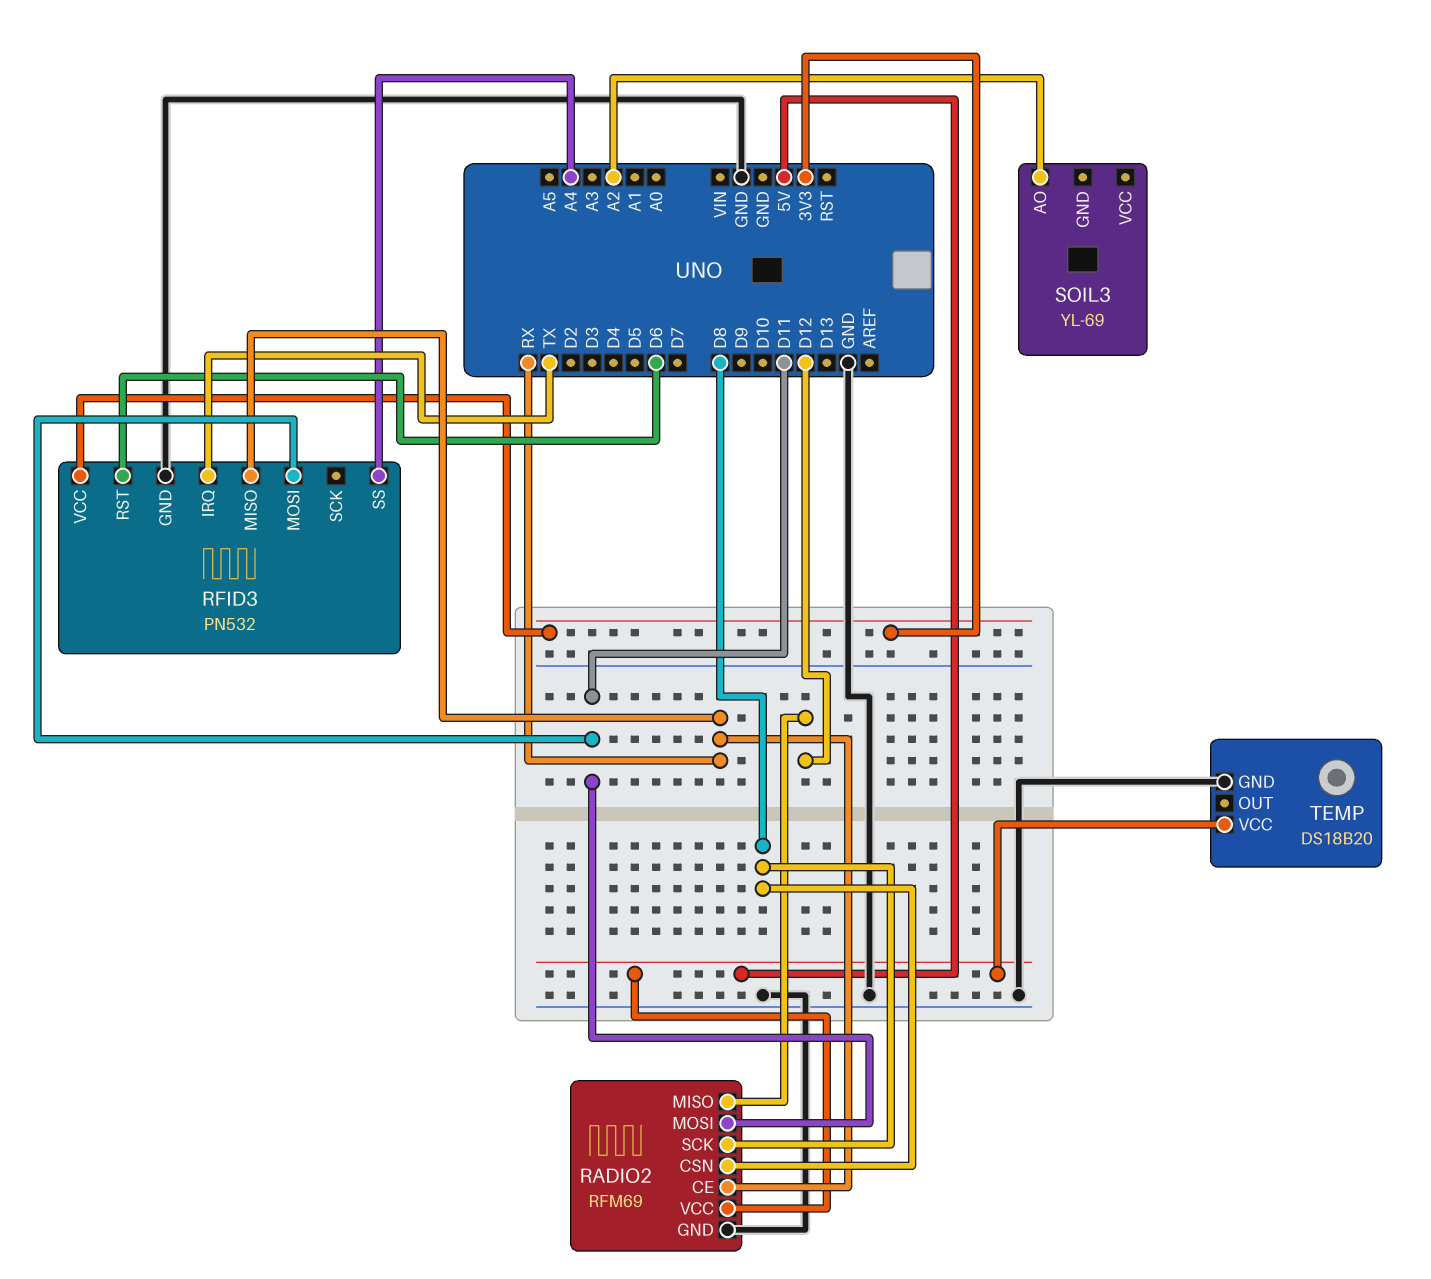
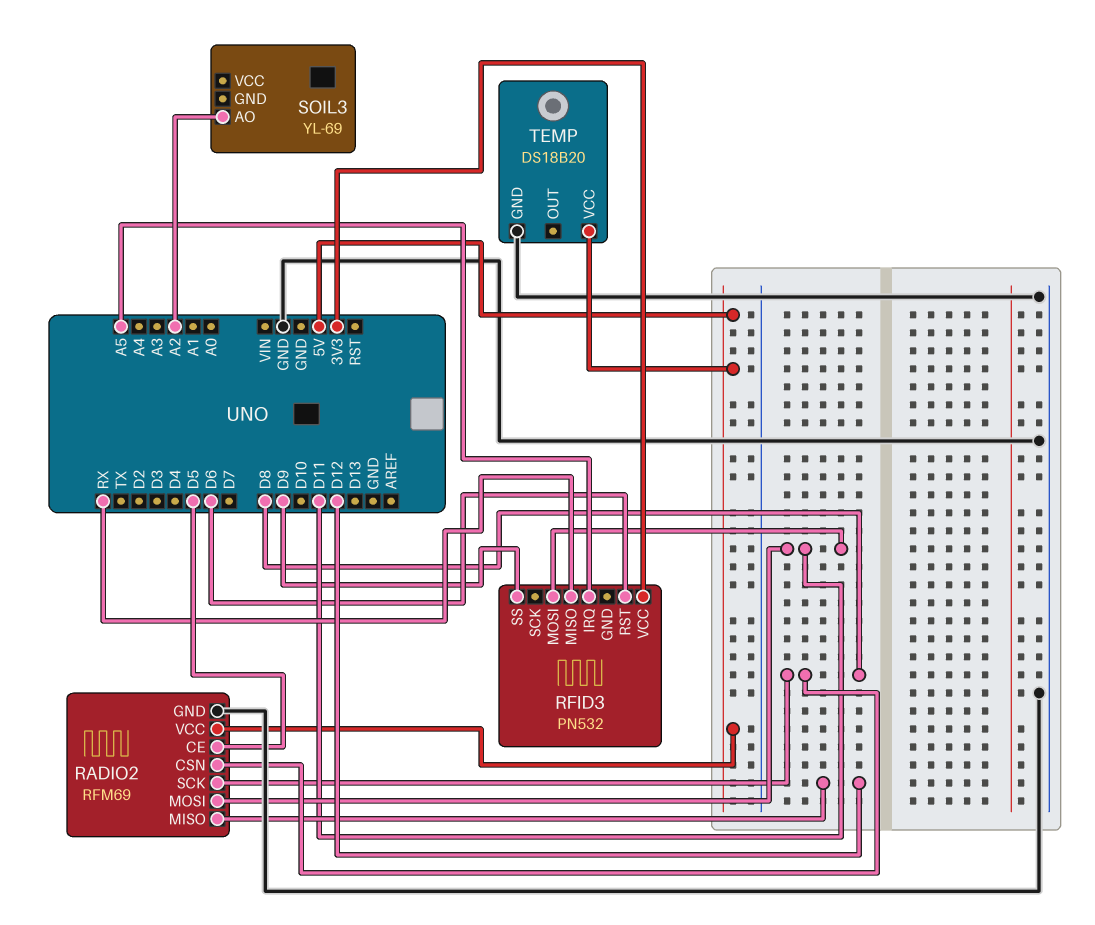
RADIO2 pin CE: RX -> D5
RFID3 pin GND: GND -> none
RFID3 pin IRQ: TX -> A5
RFID3 pin SS: A4 -> D9

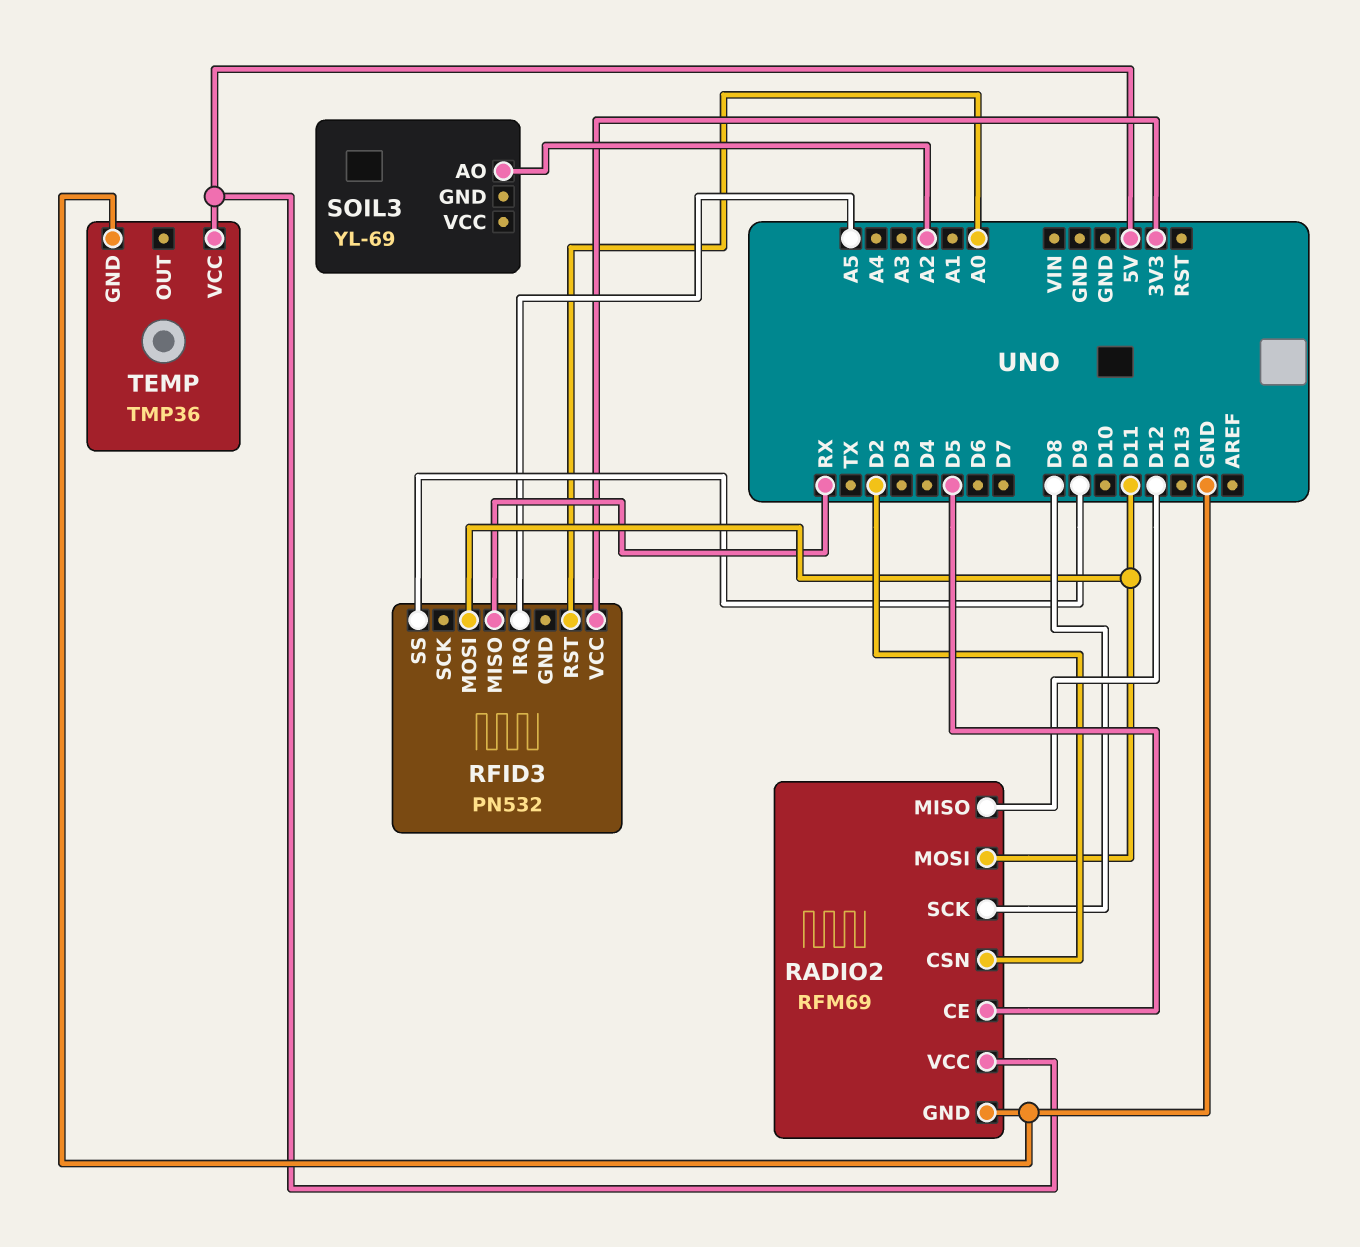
RADIO2 pin CSN: D8 -> D2
RFID3 pin RST: D6 -> A0
TEMP: DS18B20 -> TMP36

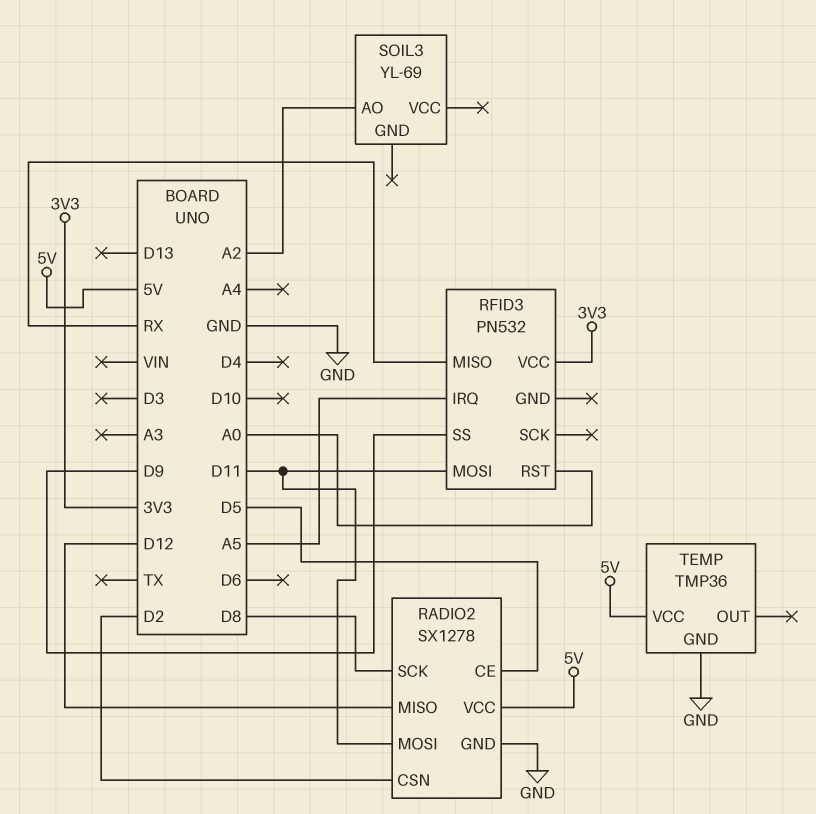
RADIO2: RFM69 -> SX1278

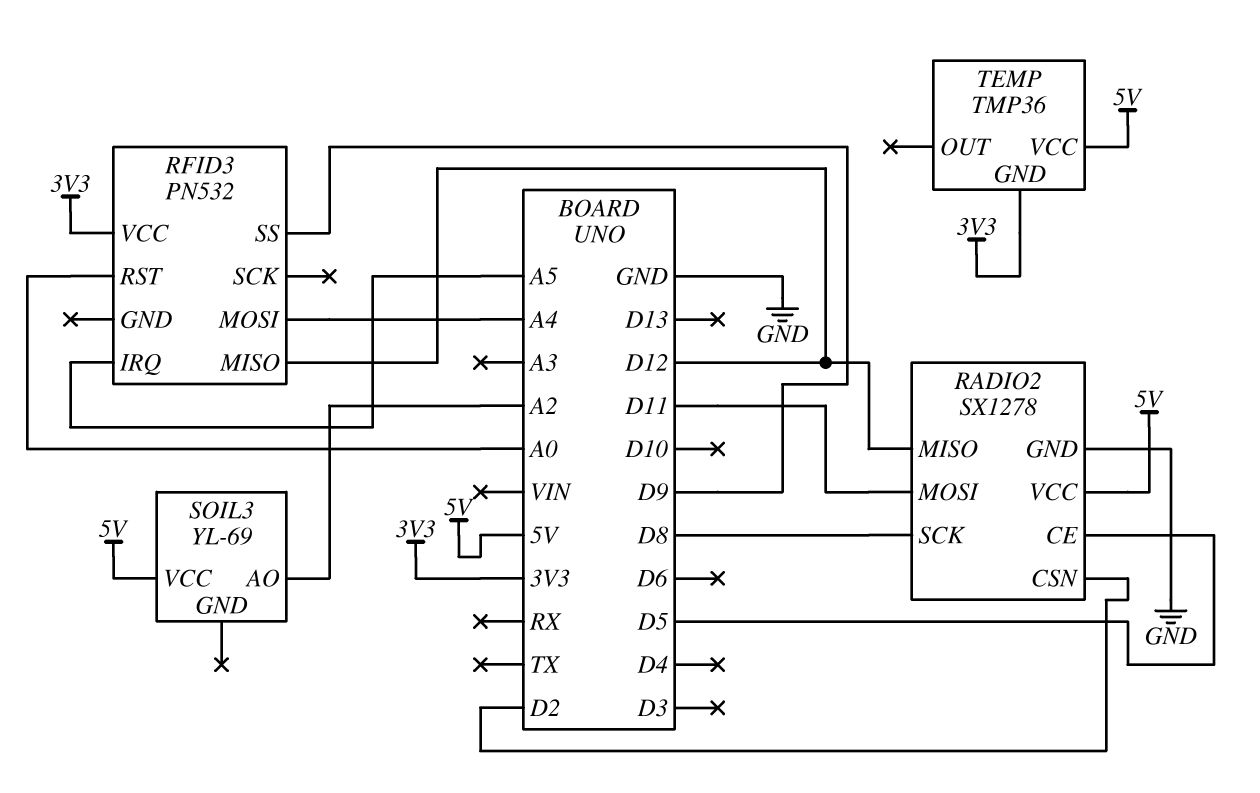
RFID3 pin MISO: RX -> D12
RFID3 pin MOSI: D11 -> A4
SOIL3 pin VCC: none -> 5V
TEMP pin GND: GND -> 3V3

